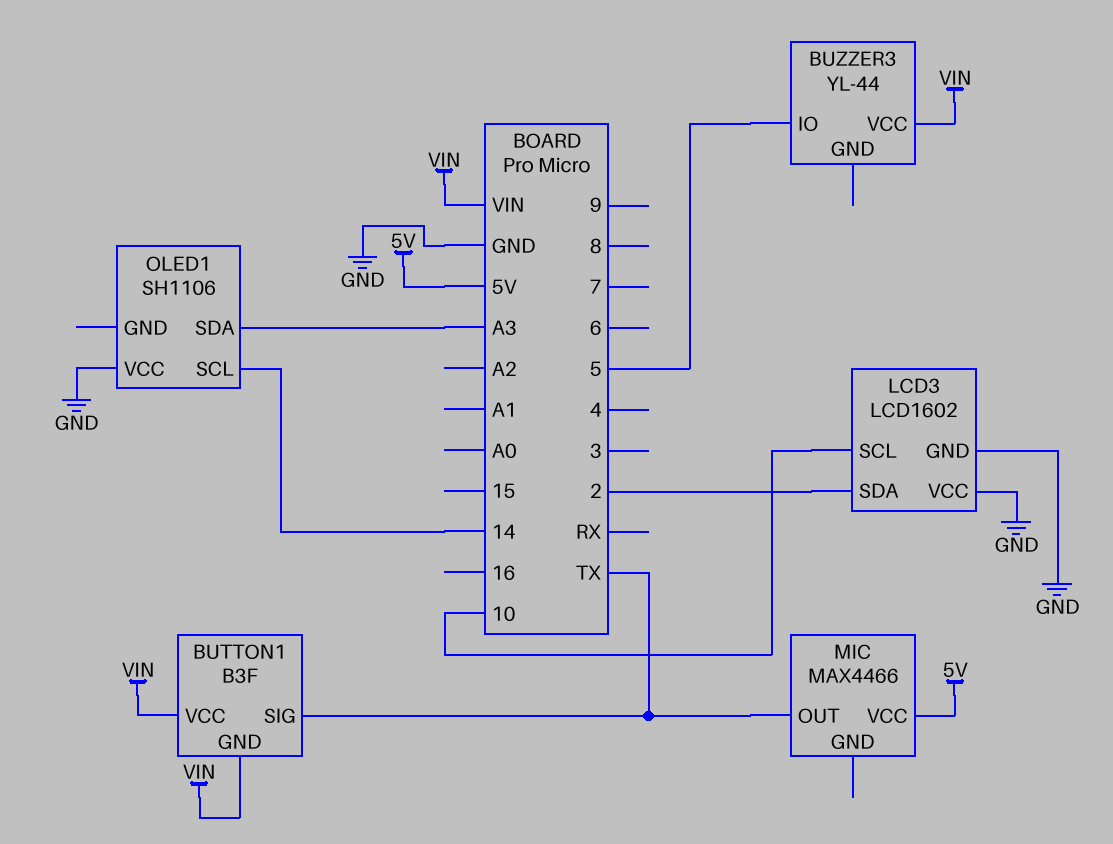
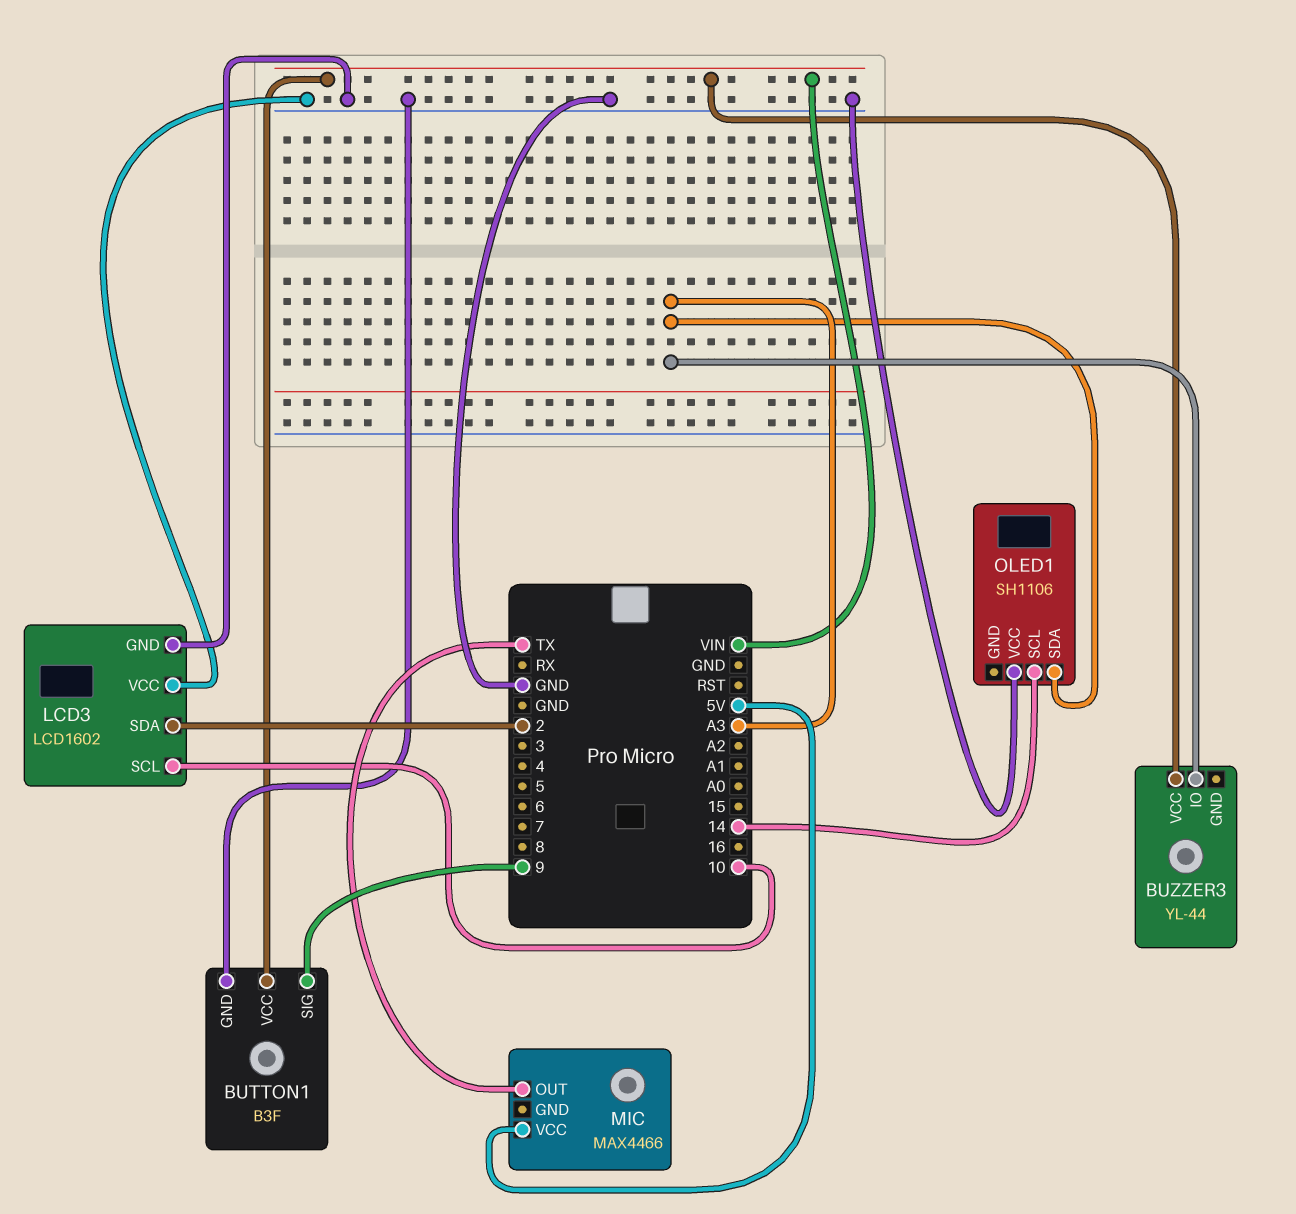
BUTTON1 pin GND: VIN -> GND
BUTTON1 pin SIG: TX -> 9
BUZZER3 pin IO: 5 -> A3

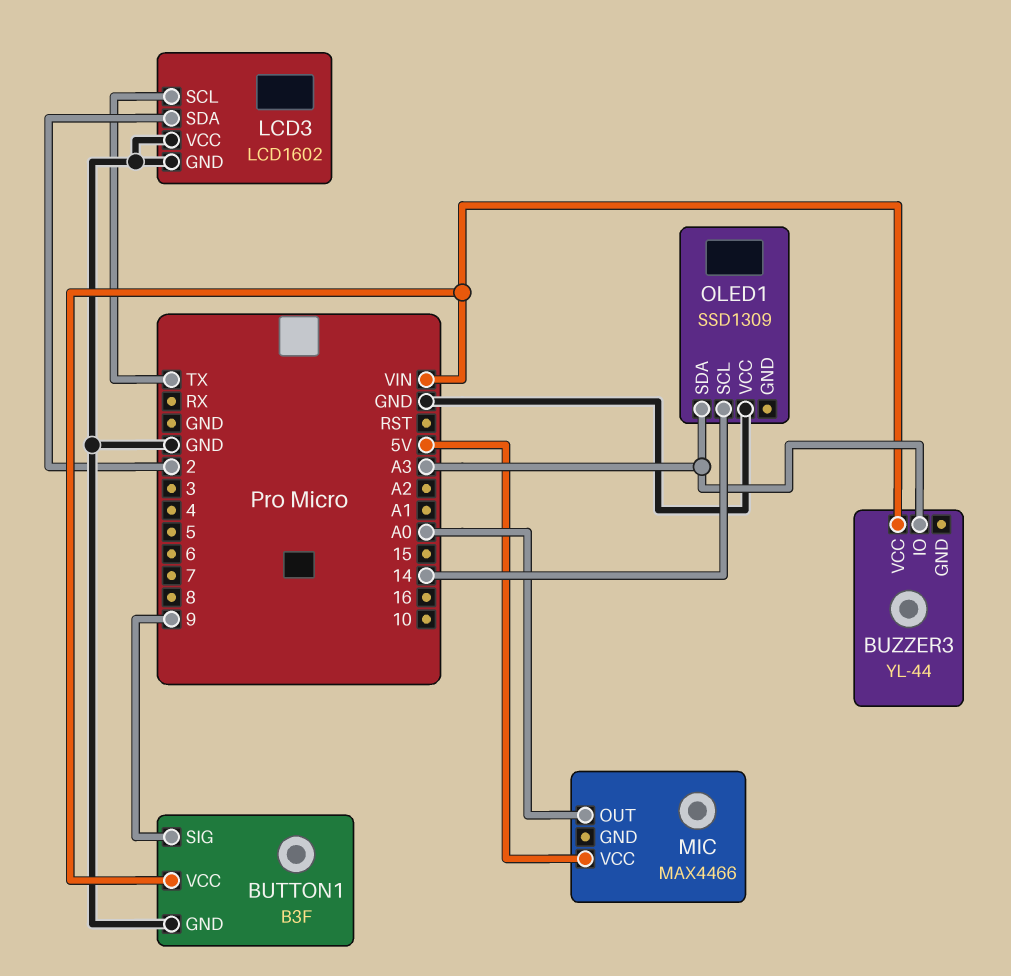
LCD3 pin SCL: 10 -> TX
MIC pin OUT: TX -> A0
OLED1: SH1106 -> SSD1309

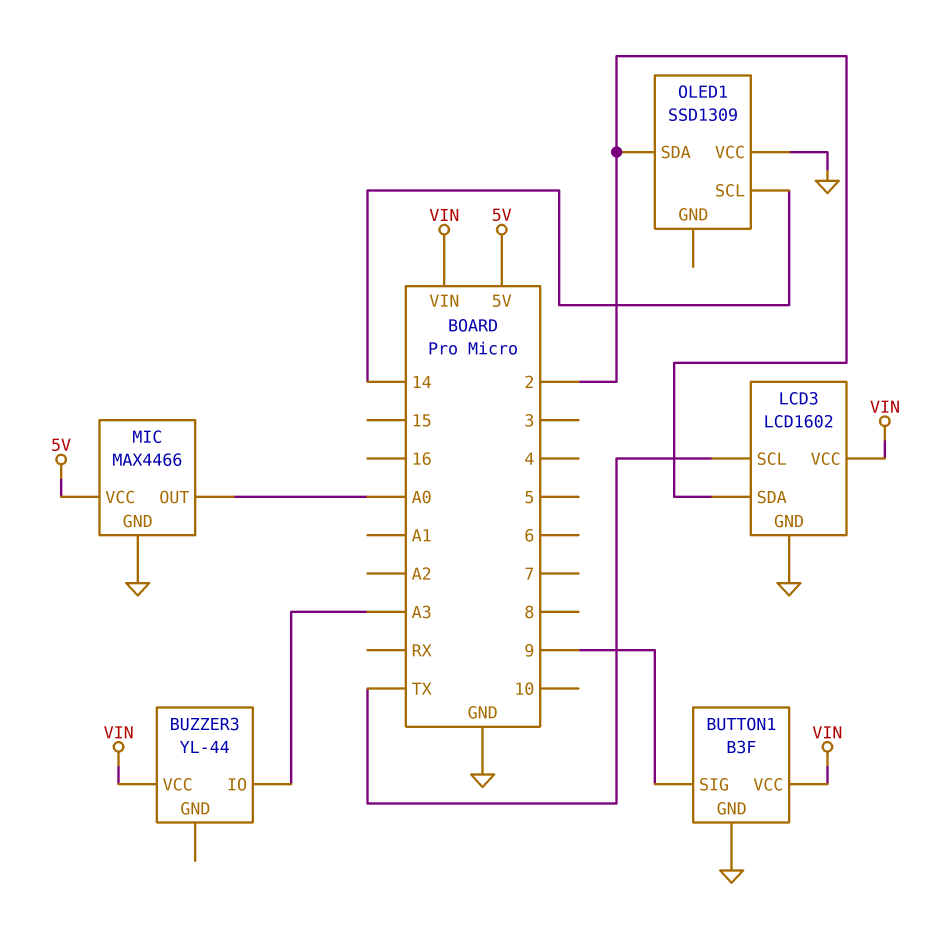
LCD3 pin VCC: GND -> VIN
MIC pin GND: none -> GND
OLED1 pin SDA: A3 -> 2

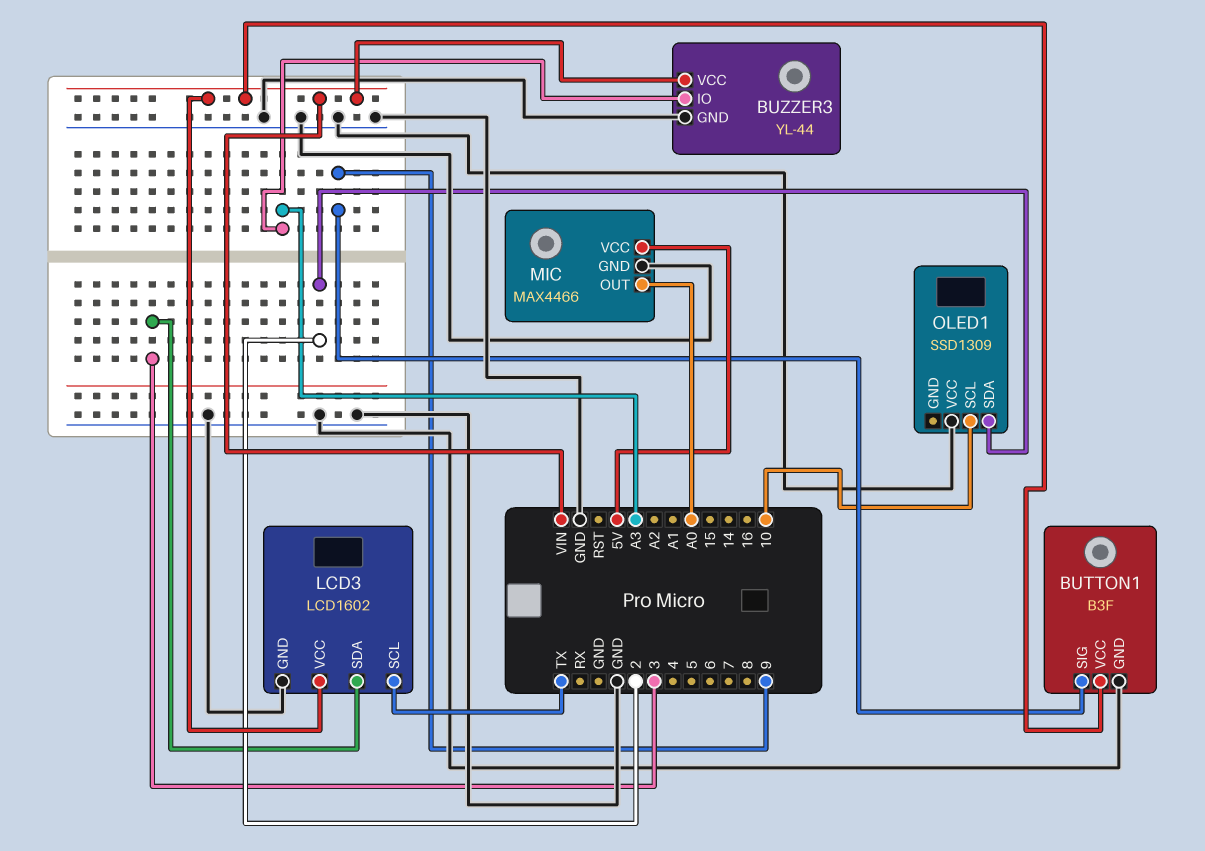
BUZZER3 pin GND: none -> GND
LCD3 pin SDA: 2 -> 3
OLED1 pin SCL: 14 -> 10

